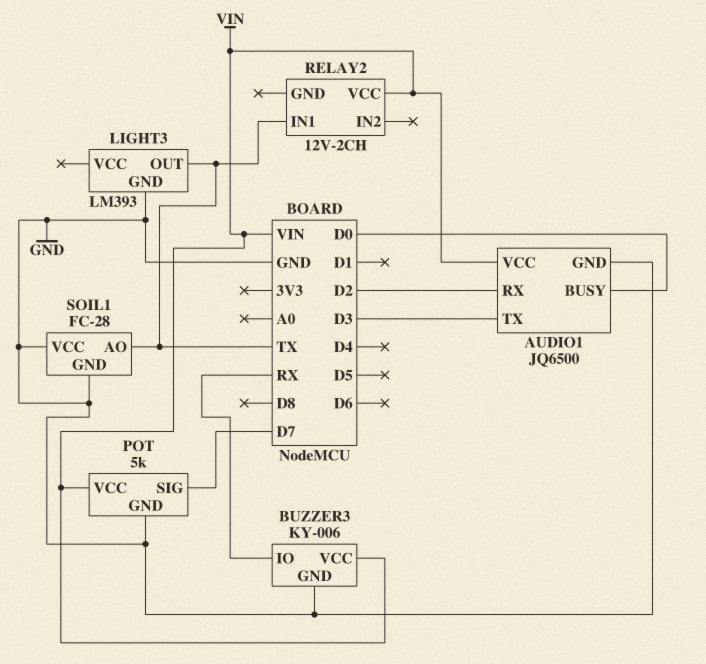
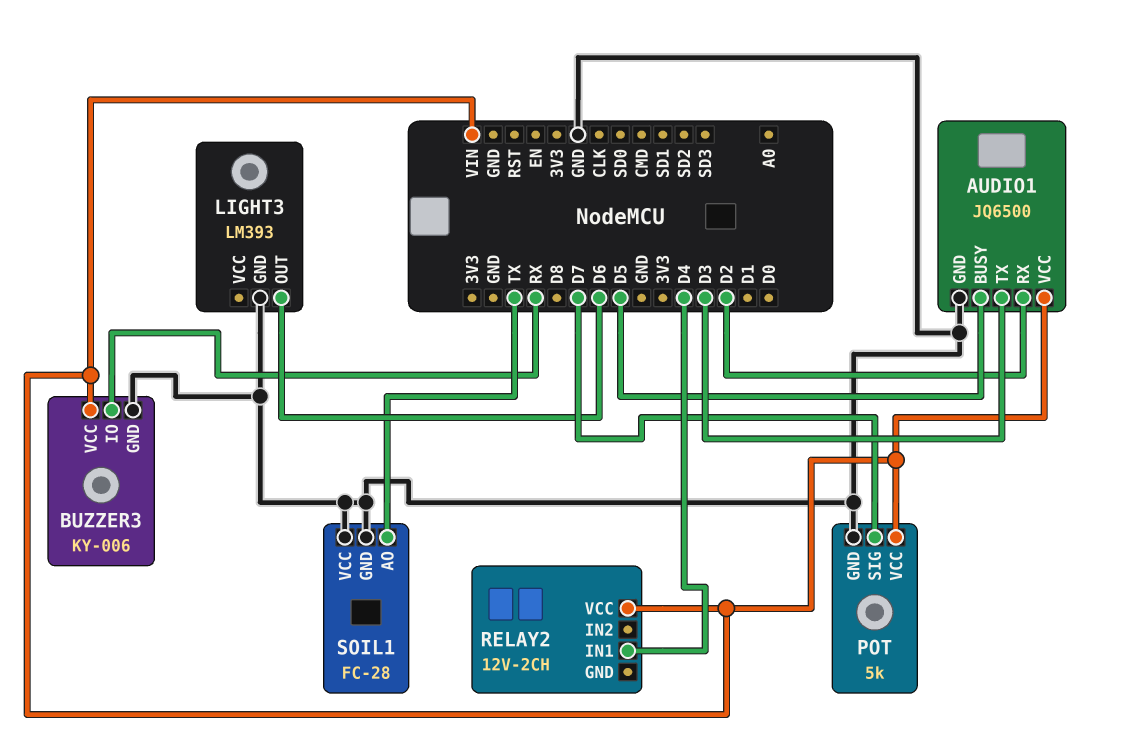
AUDIO1 pin BUSY: D0 -> D5
LIGHT3 pin OUT: TX -> D6
RELAY2 pin IN1: TX -> D4

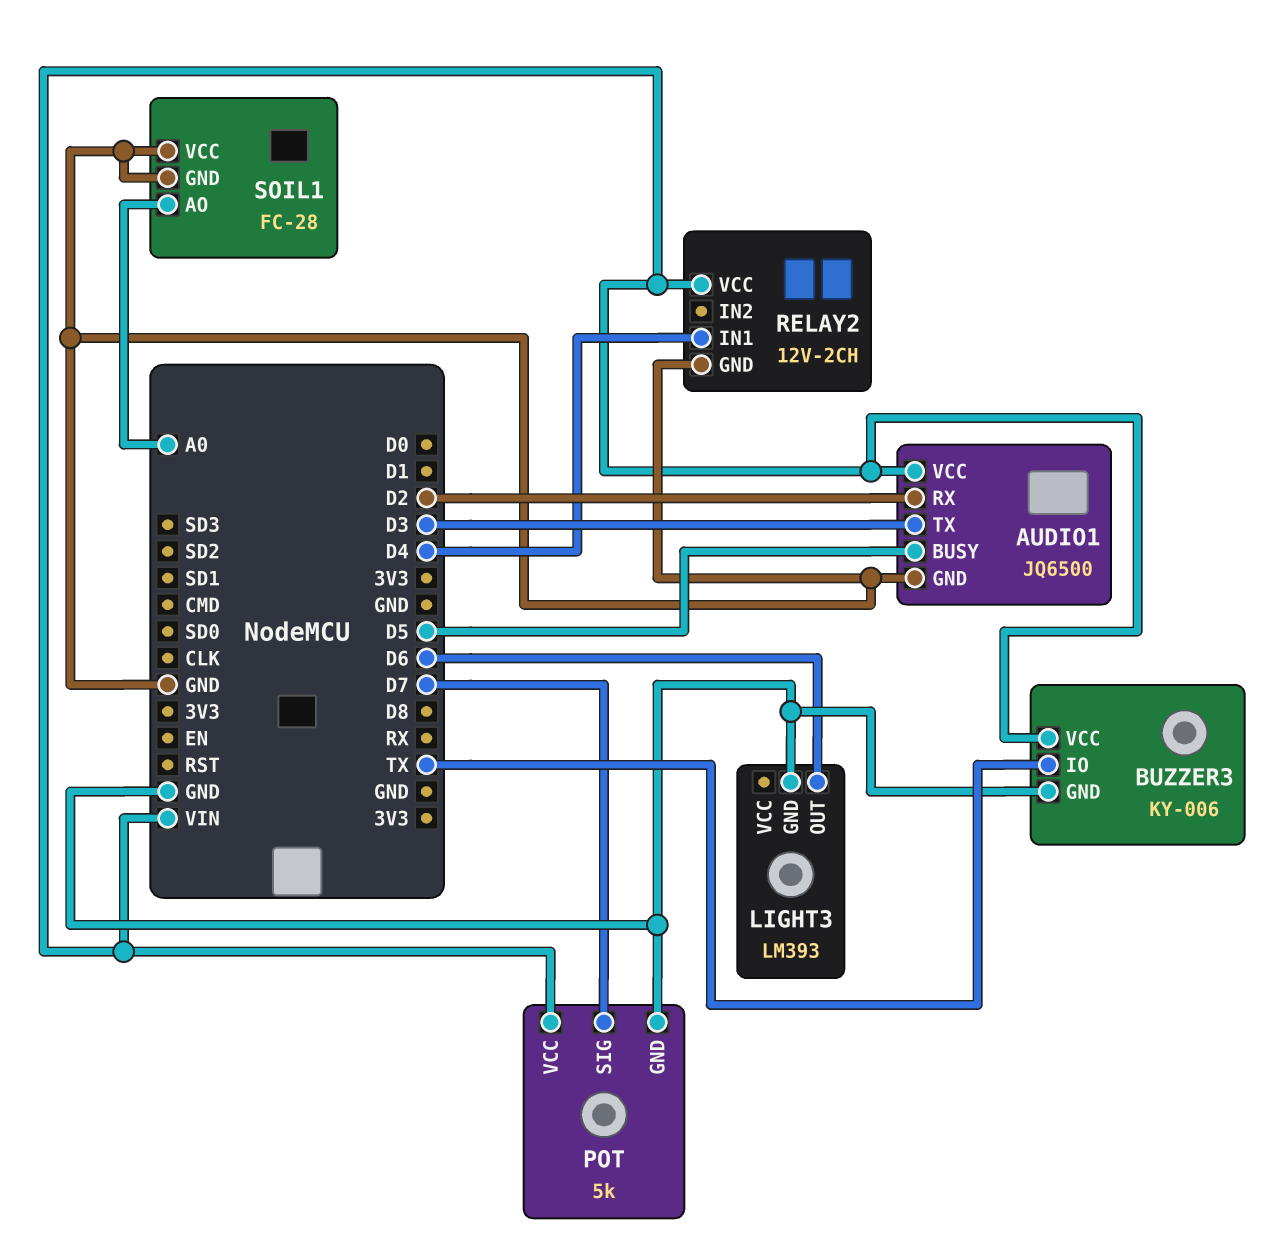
BUZZER3 pin IO: RX -> TX
RELAY2 pin GND: none -> GND
SOIL1 pin AO: TX -> A0

